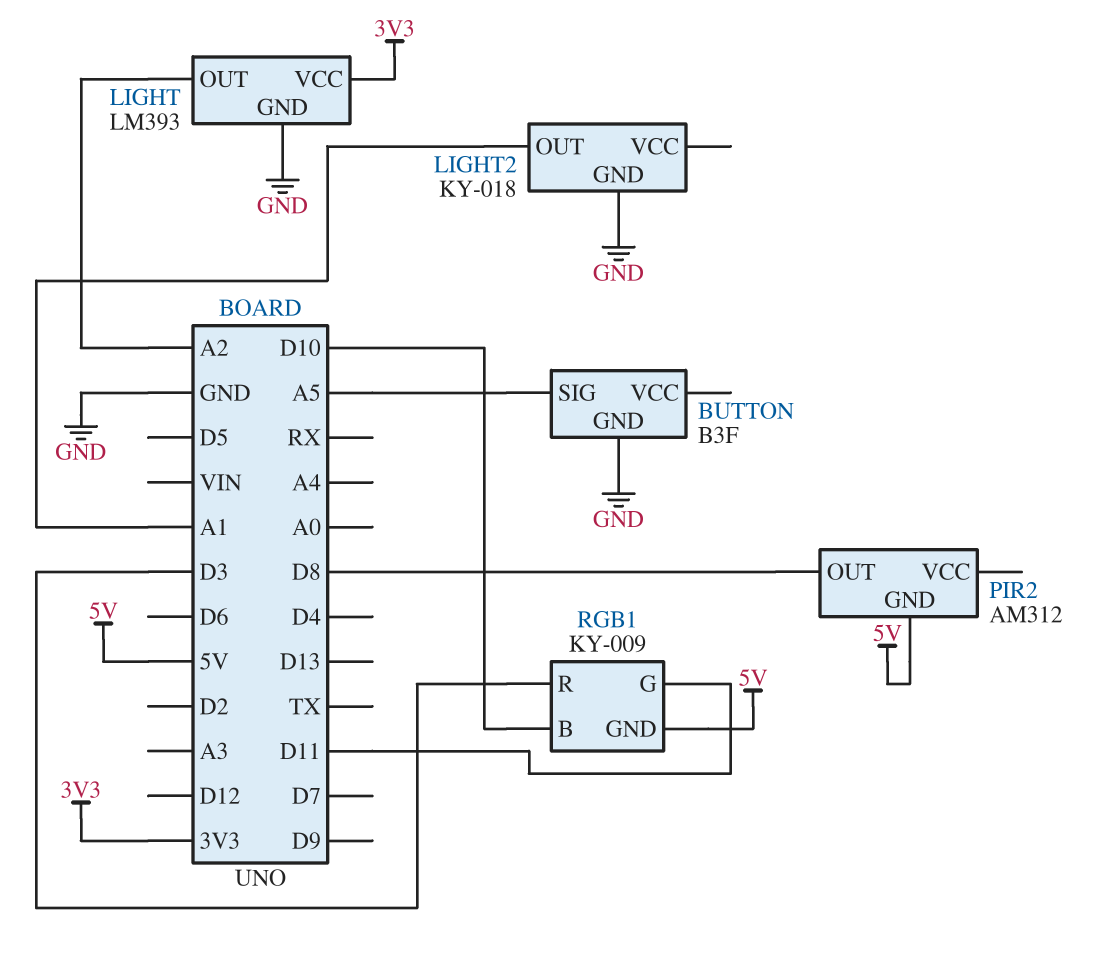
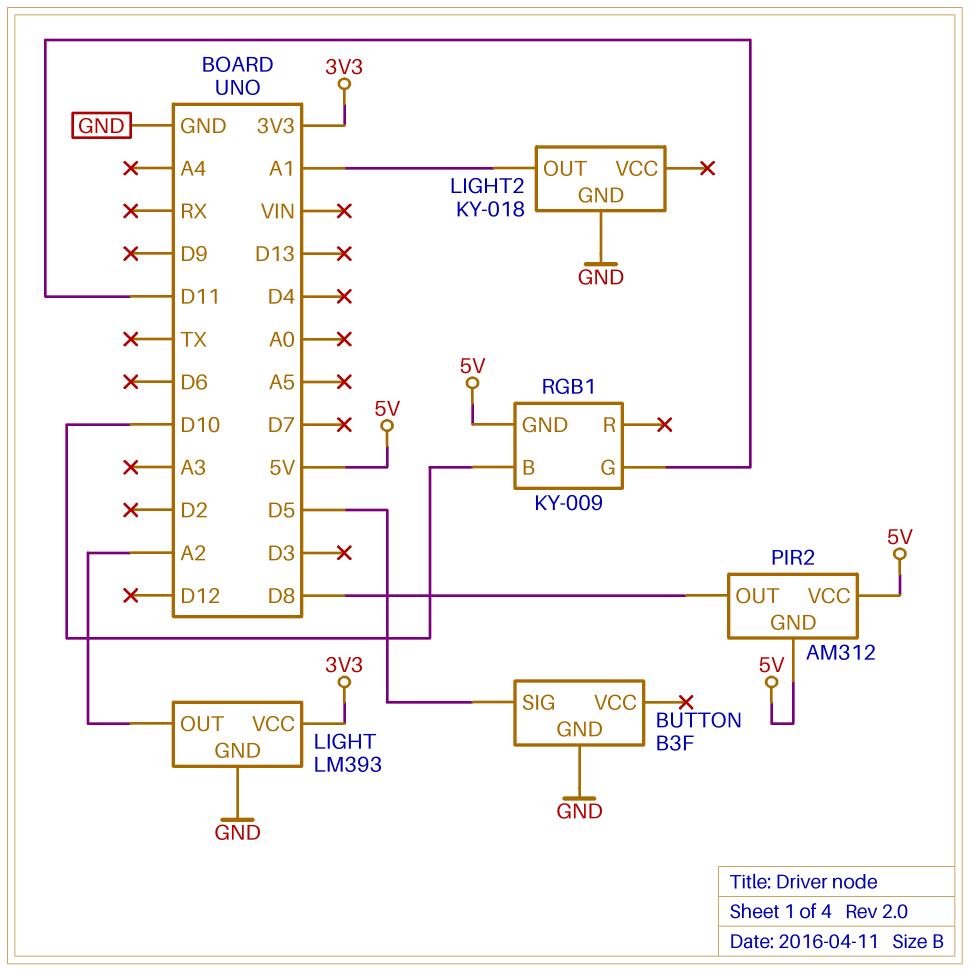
BUTTON pin SIG: A5 -> D5
PIR2 pin VCC: none -> 5V
RGB1 pin R: D3 -> none

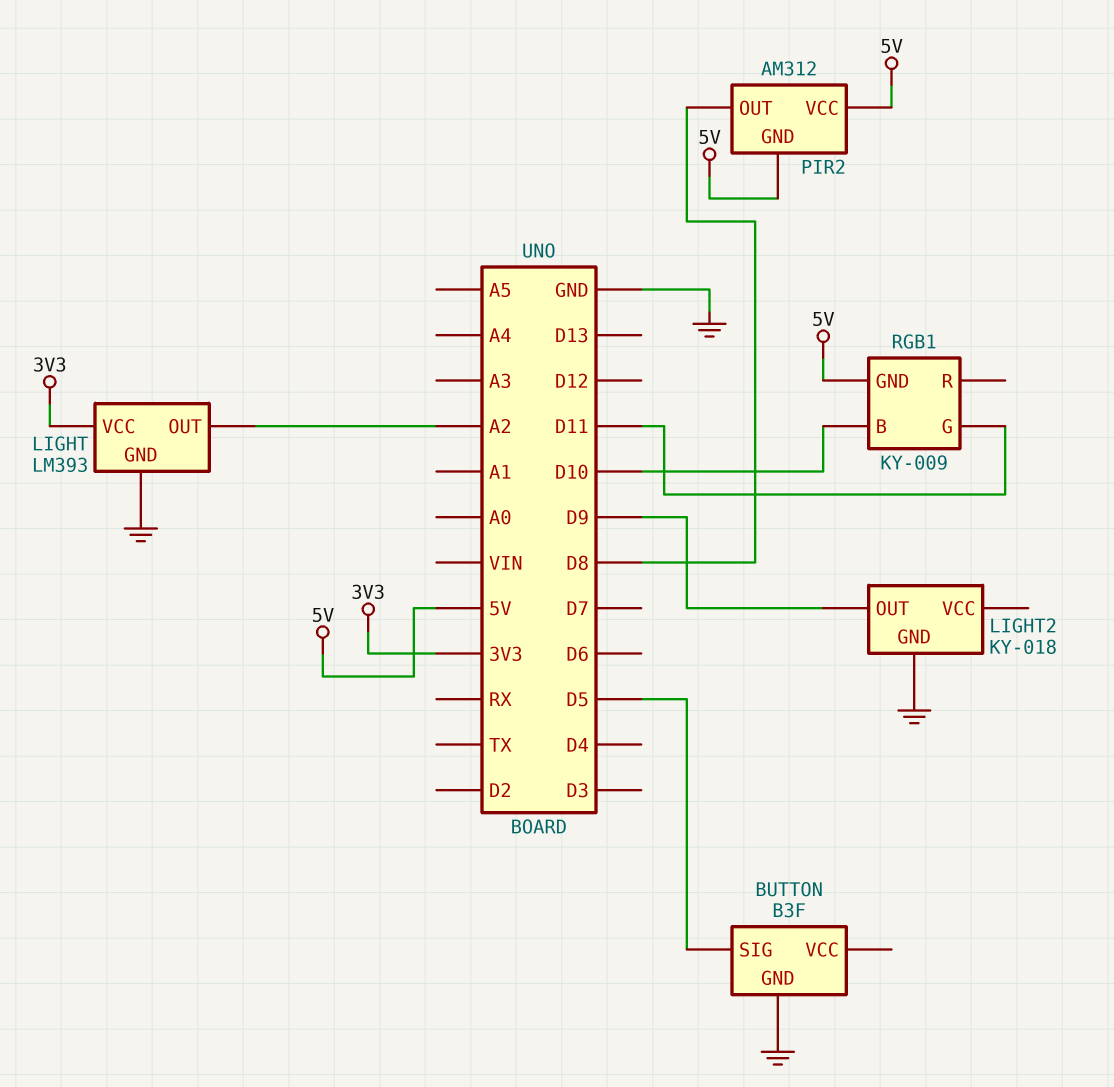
LIGHT2 pin OUT: A1 -> D9

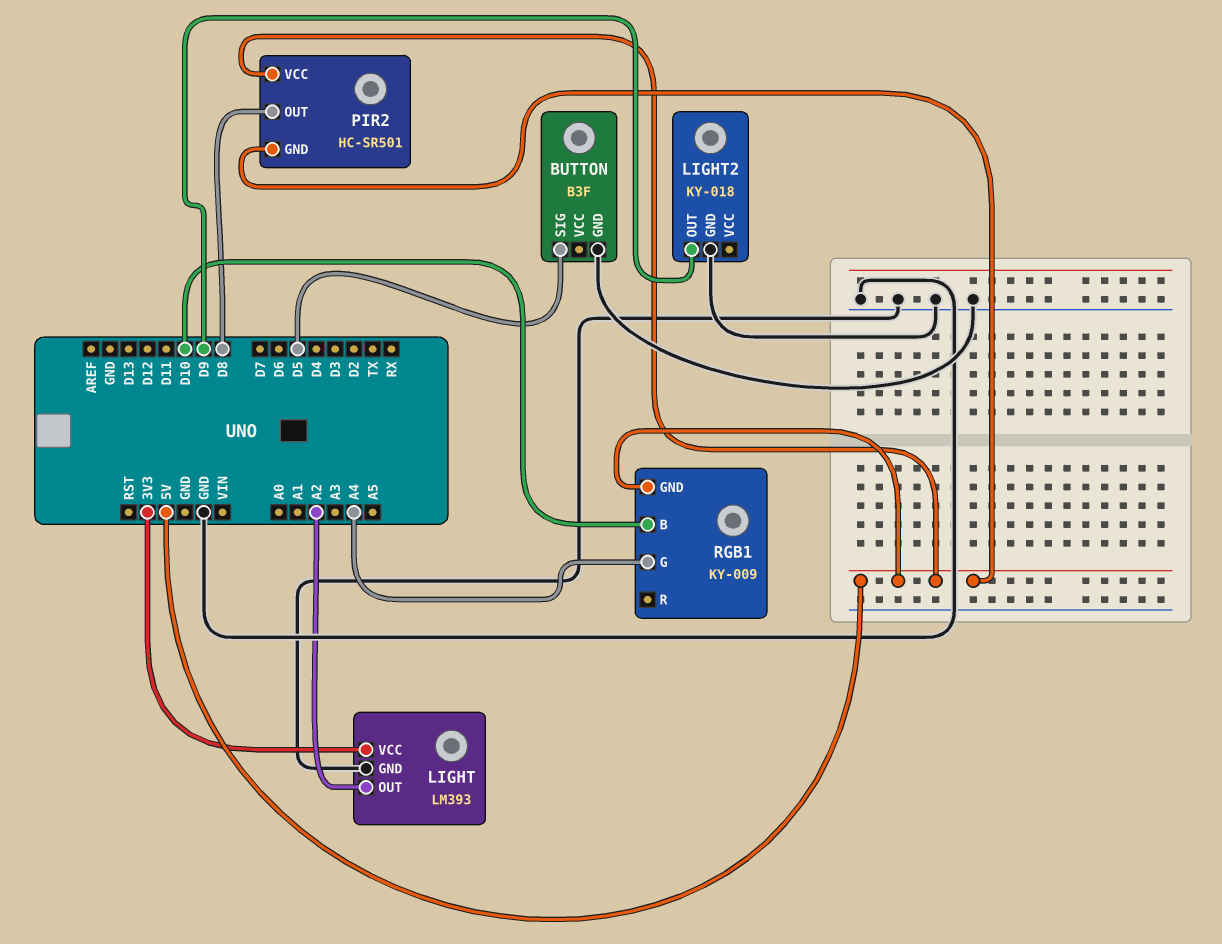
PIR2: AM312 -> HC-SR501
RGB1 pin G: D11 -> A4

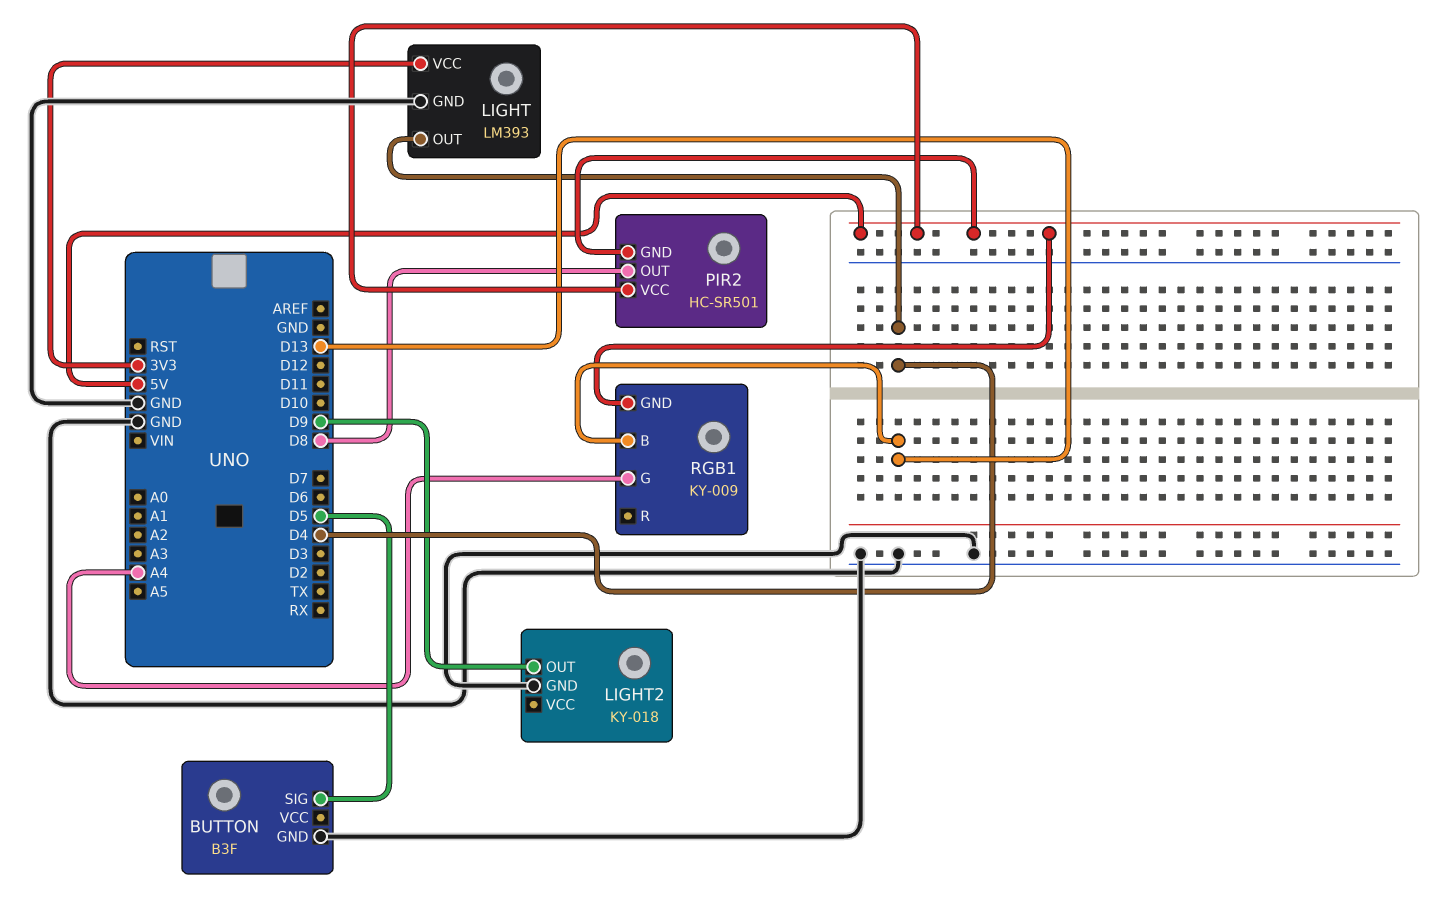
LIGHT pin OUT: A2 -> D4
RGB1 pin B: D10 -> D13

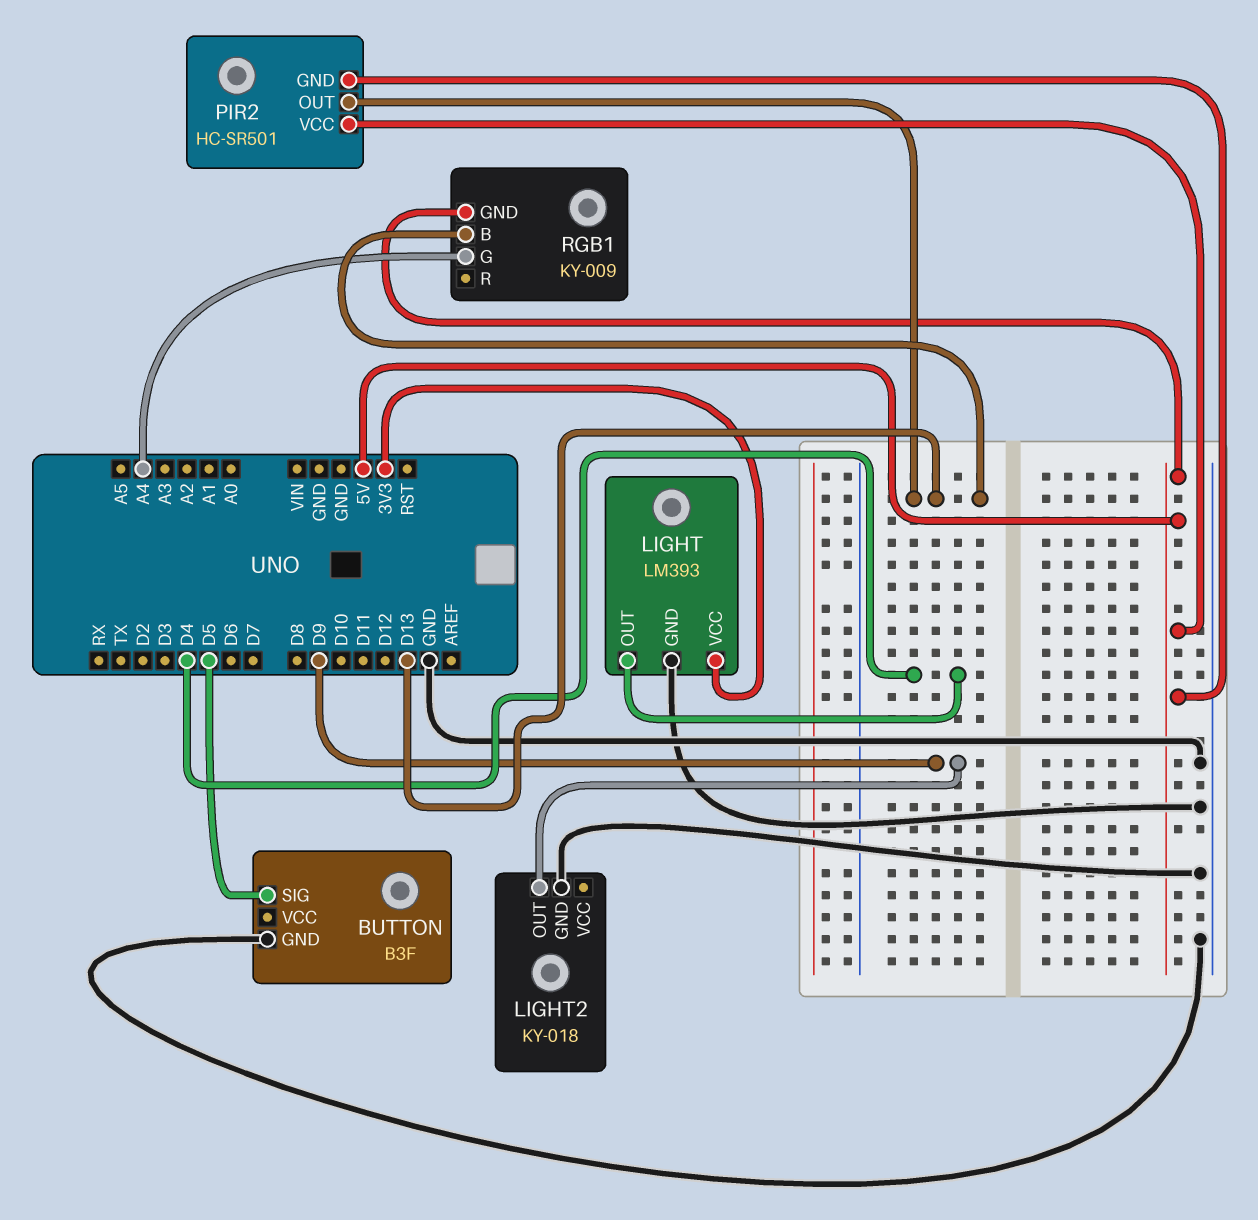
PIR2 pin OUT: D8 -> D13

